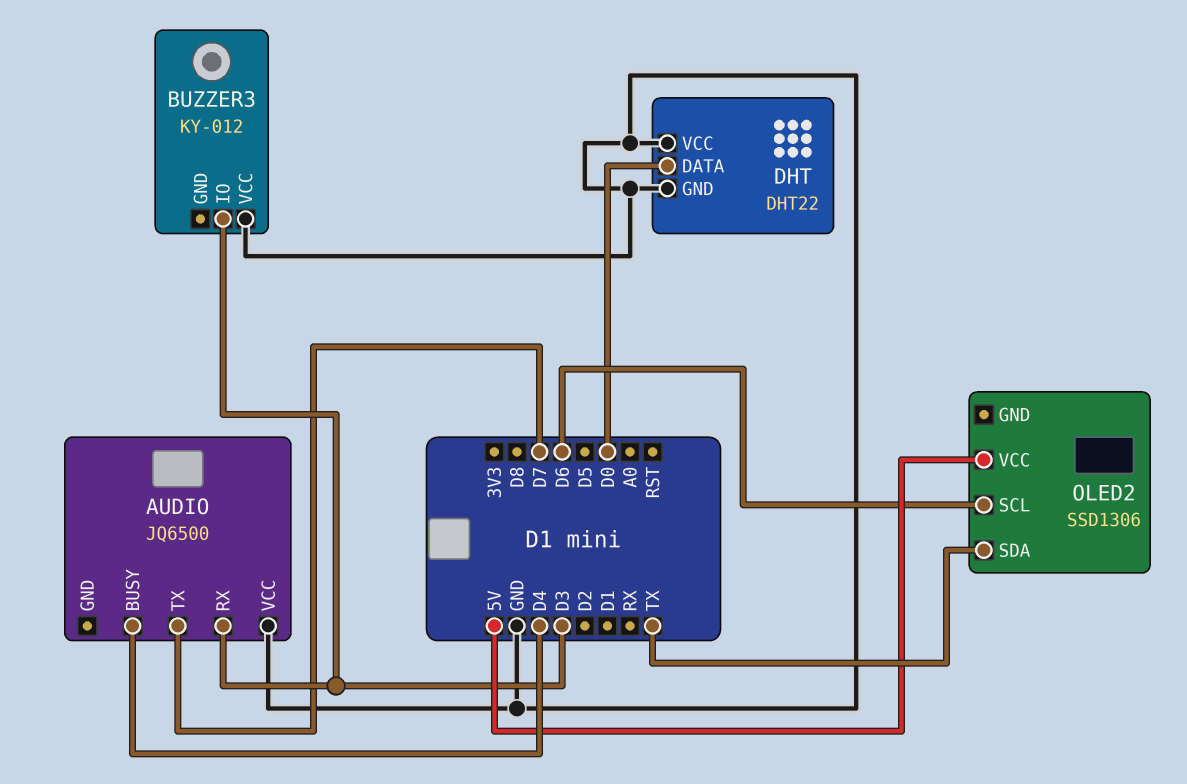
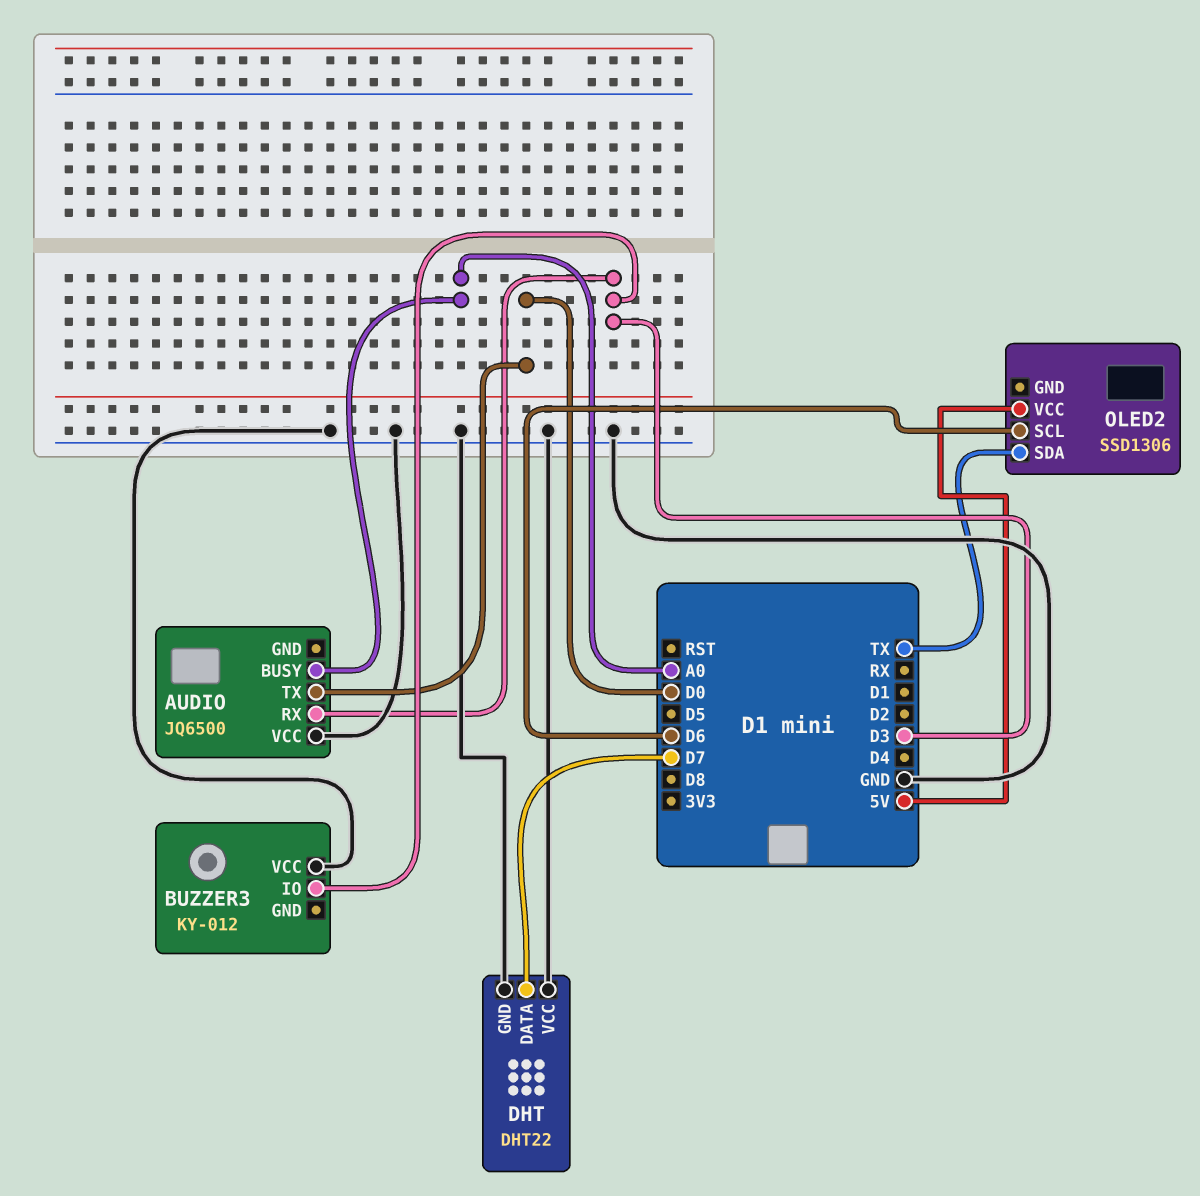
AUDIO pin BUSY: D4 -> A0
AUDIO pin TX: D7 -> D0
DHT pin DATA: D0 -> D7

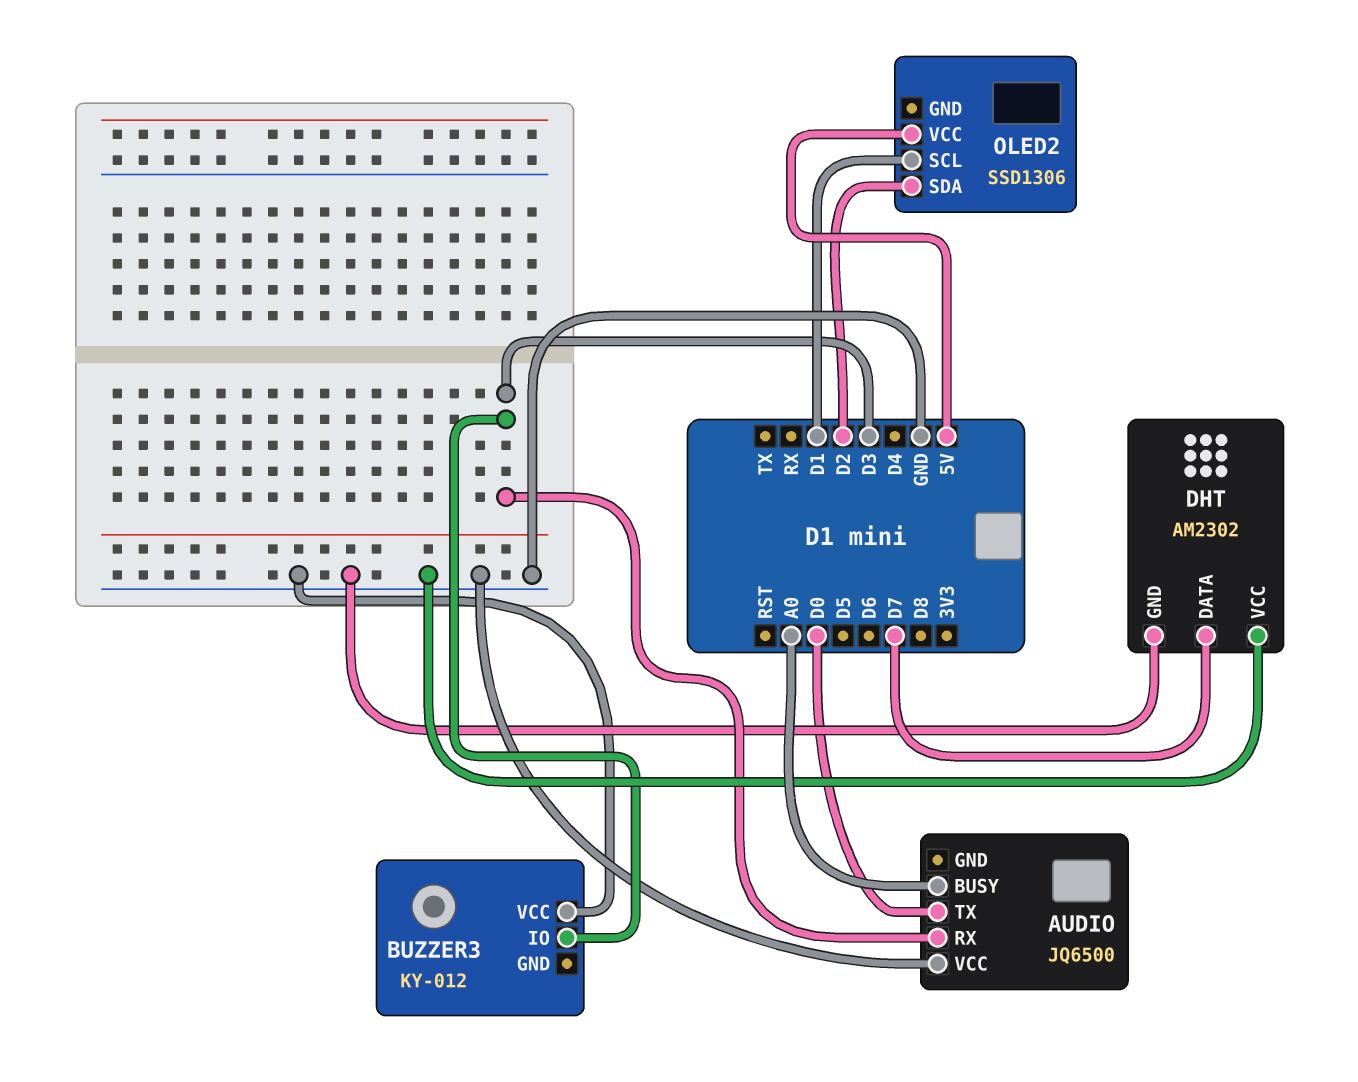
DHT: DHT22 -> AM2302
OLED2 pin SCL: D6 -> D1
OLED2 pin SDA: TX -> D2

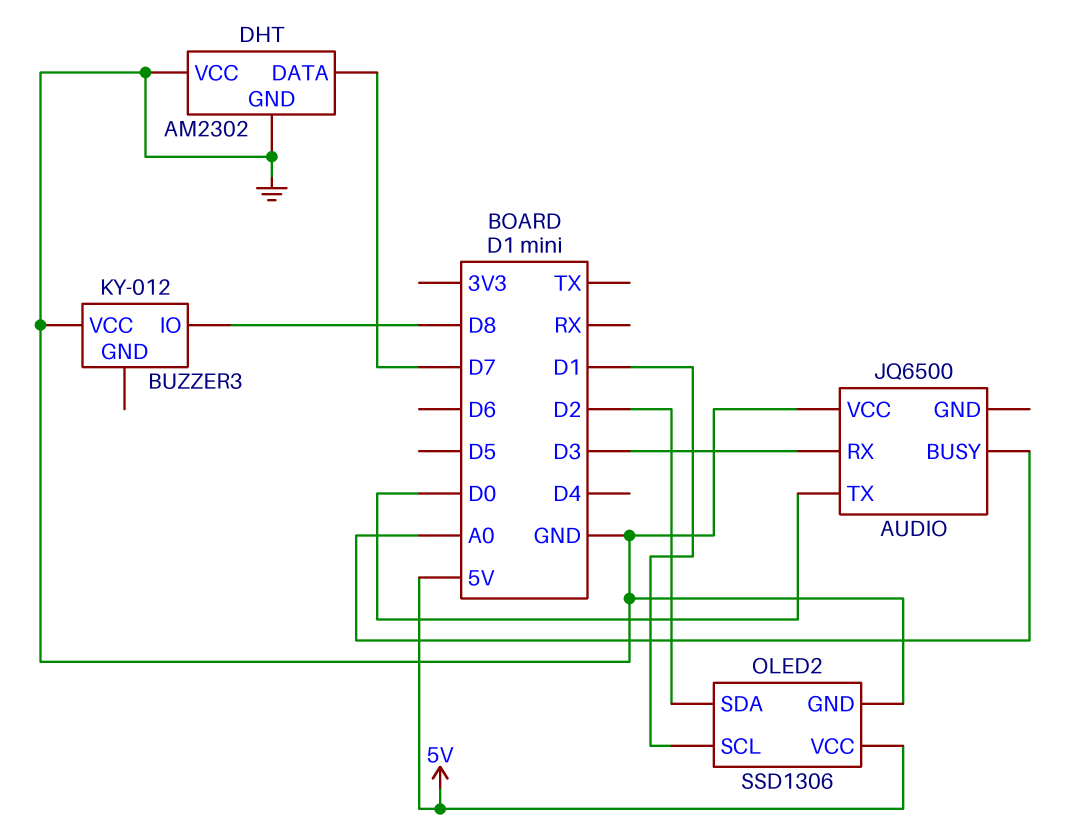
BUZZER3 pin IO: D3 -> D8
OLED2 pin GND: none -> GND

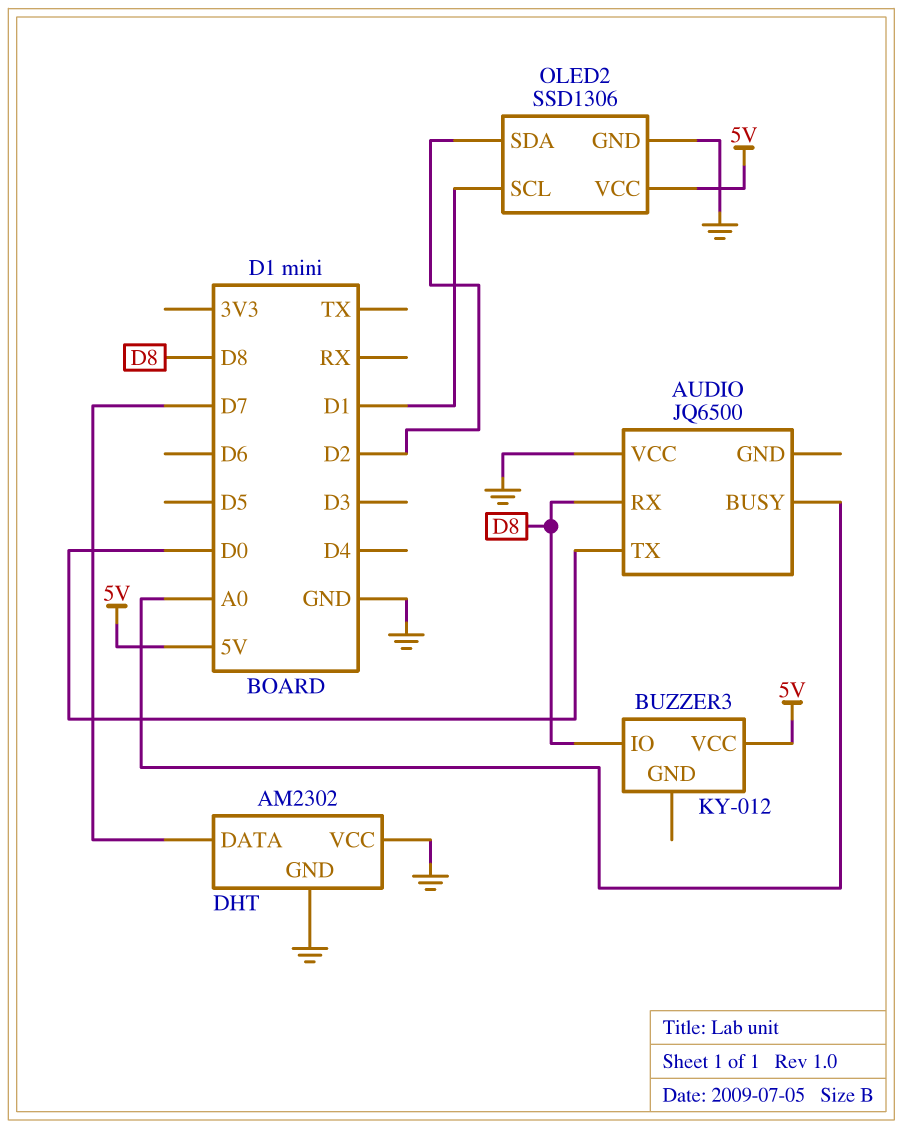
AUDIO pin RX: D3 -> D8
BUZZER3 pin VCC: GND -> 5V

